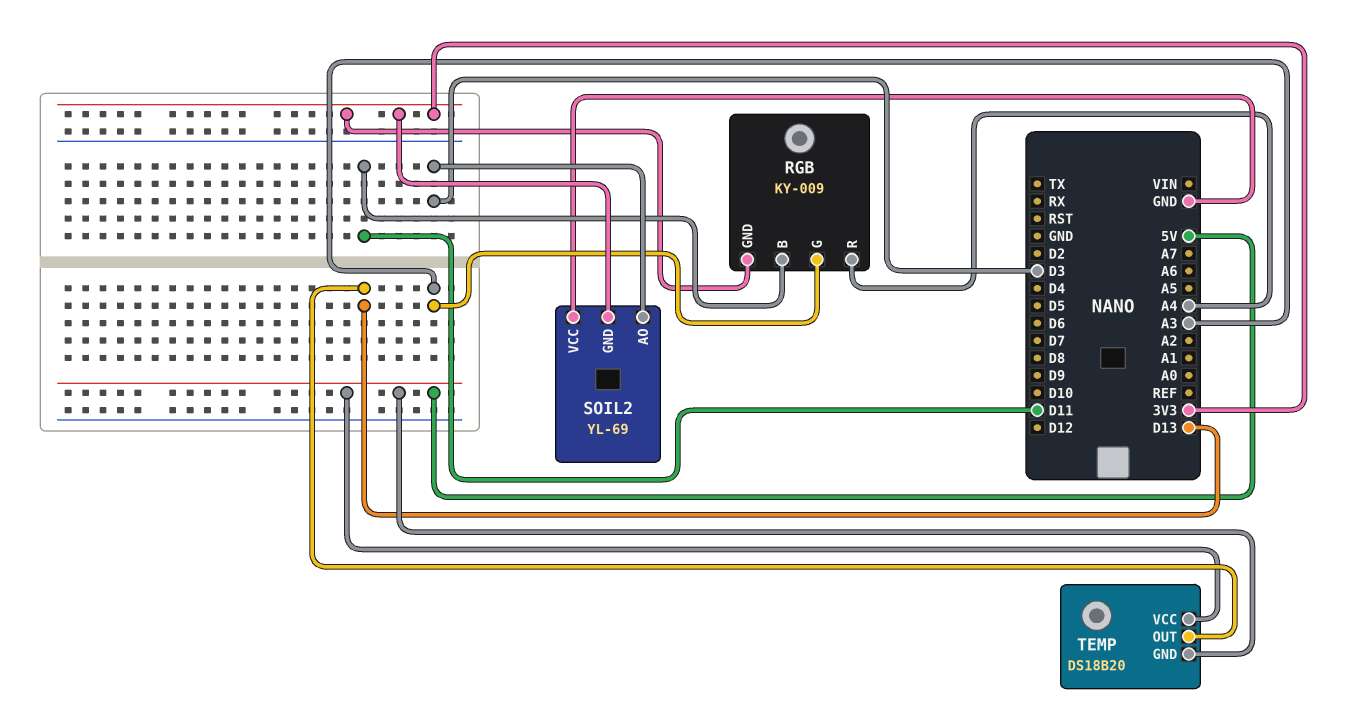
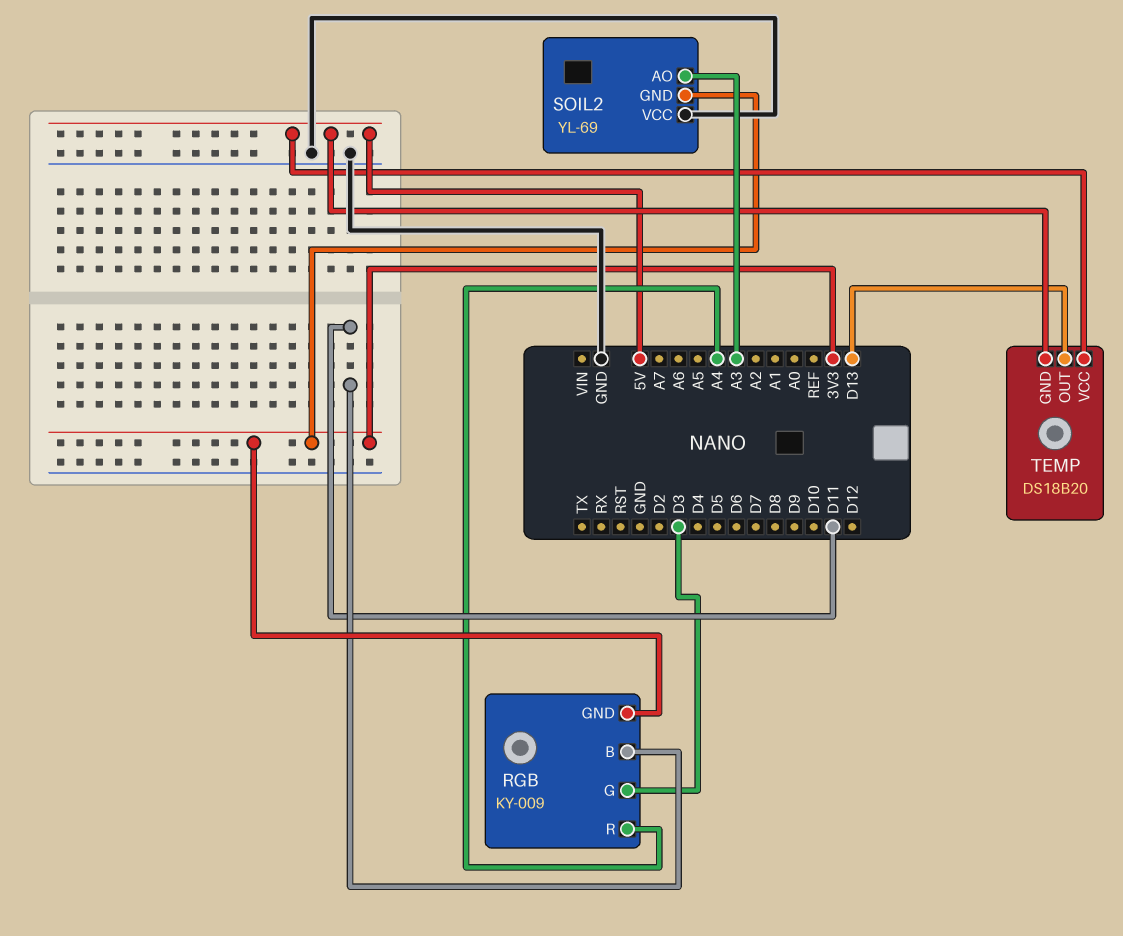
RGB pin G: A3 -> D3
SOIL2 pin AO: D3 -> A3

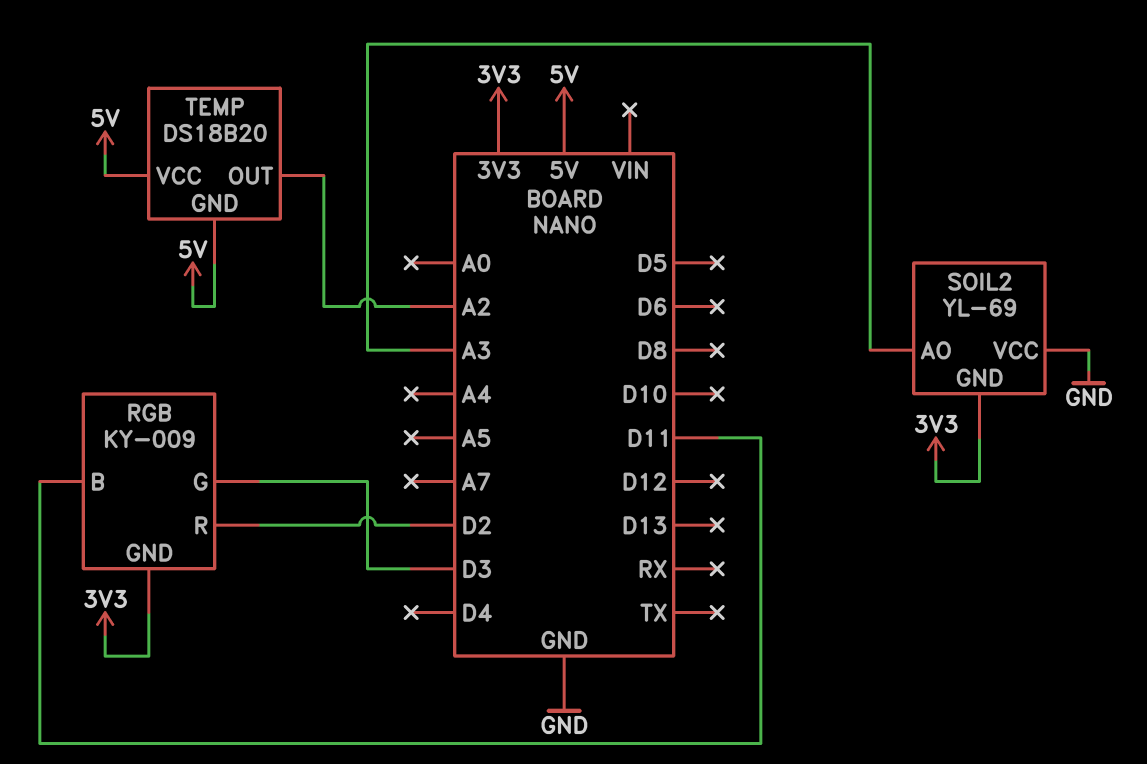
RGB pin R: A4 -> D2
TEMP pin OUT: D13 -> A2

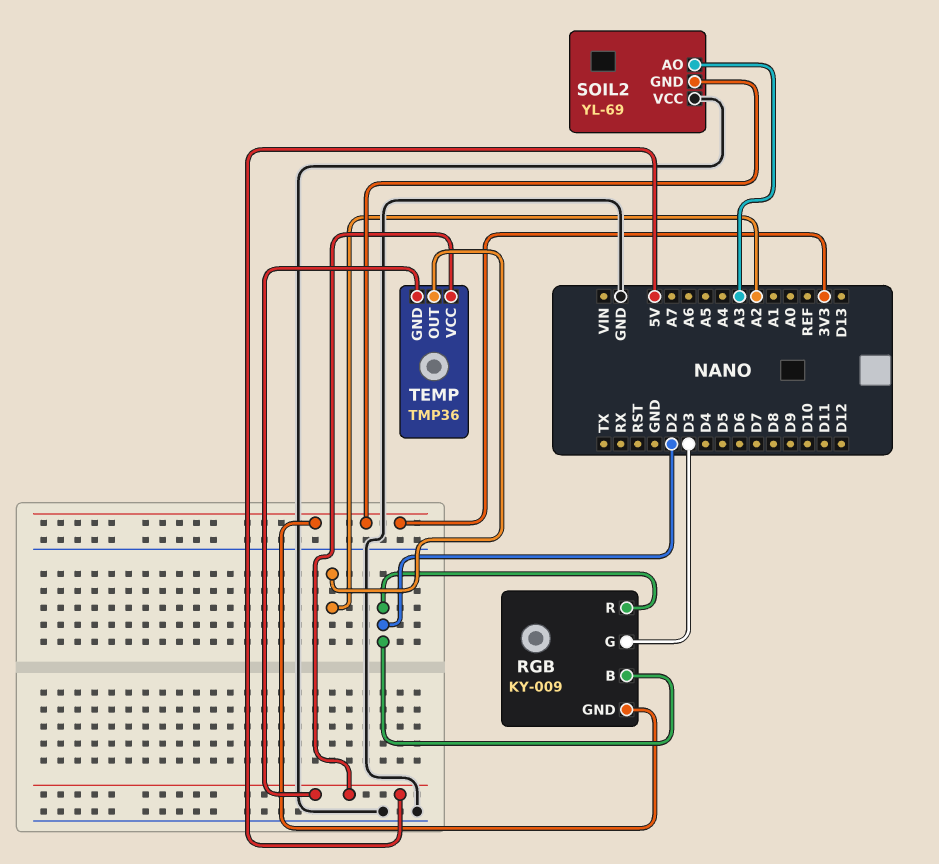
RGB pin B: D11 -> D2
TEMP: DS18B20 -> TMP36

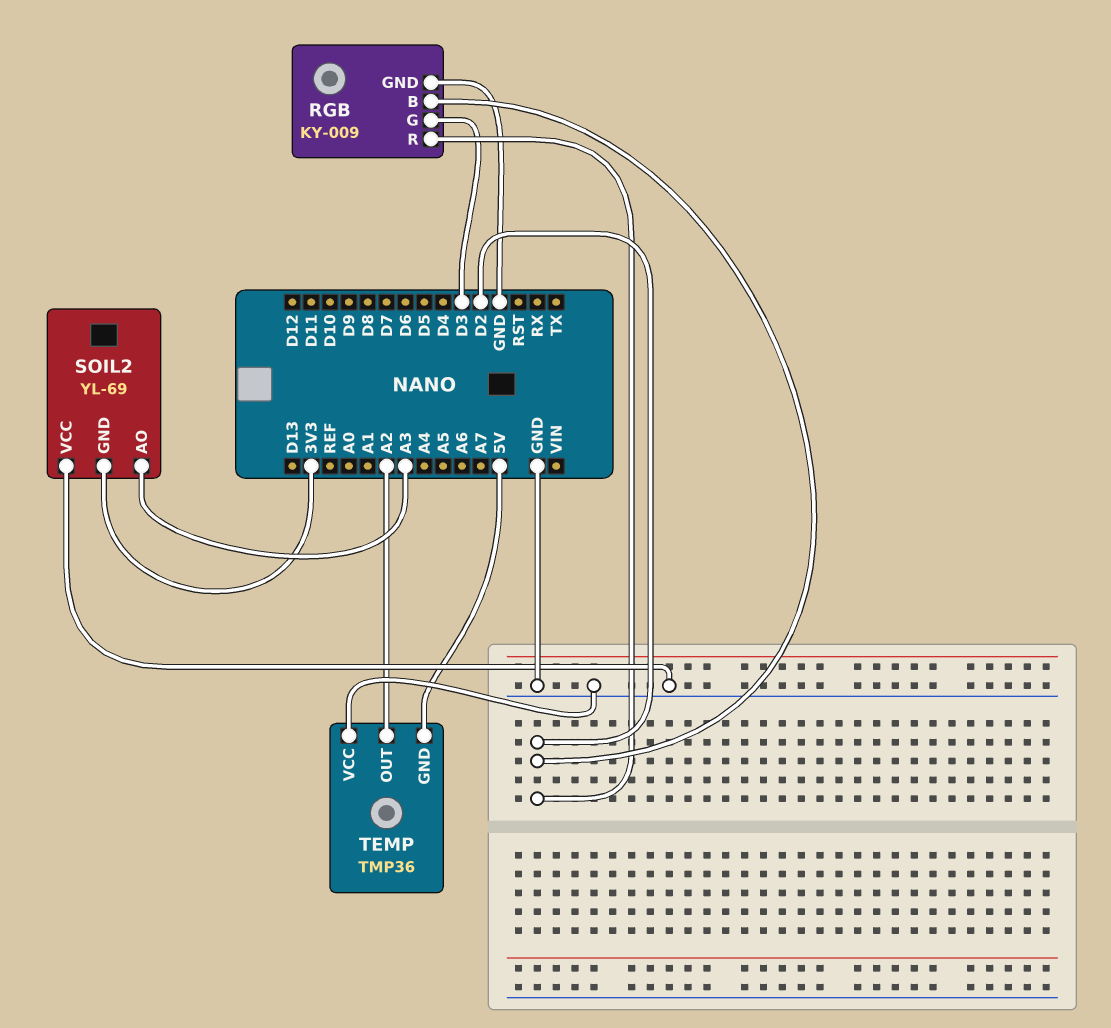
RGB pin GND: 3V3 -> GND
TEMP pin VCC: 5V -> GND

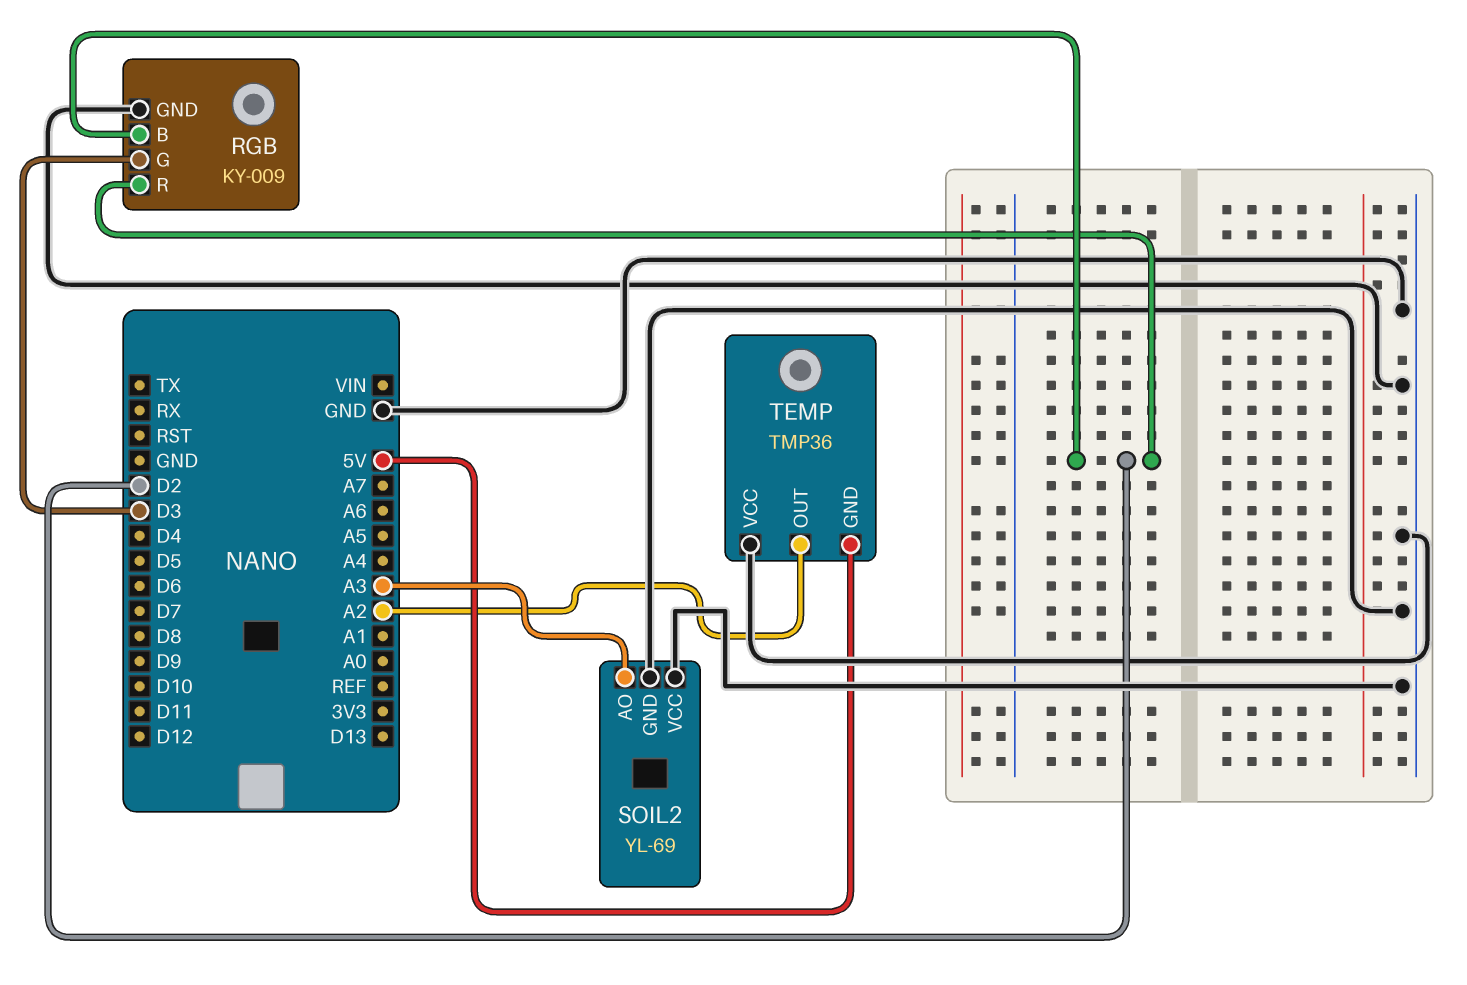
SOIL2 pin GND: 3V3 -> GND

